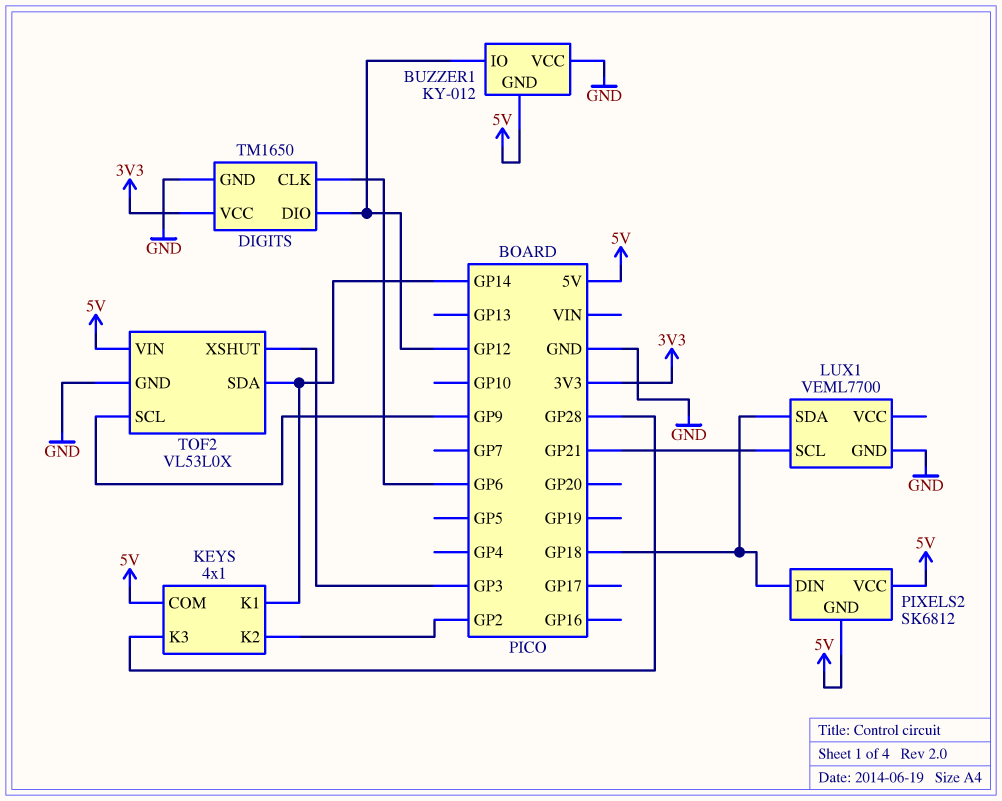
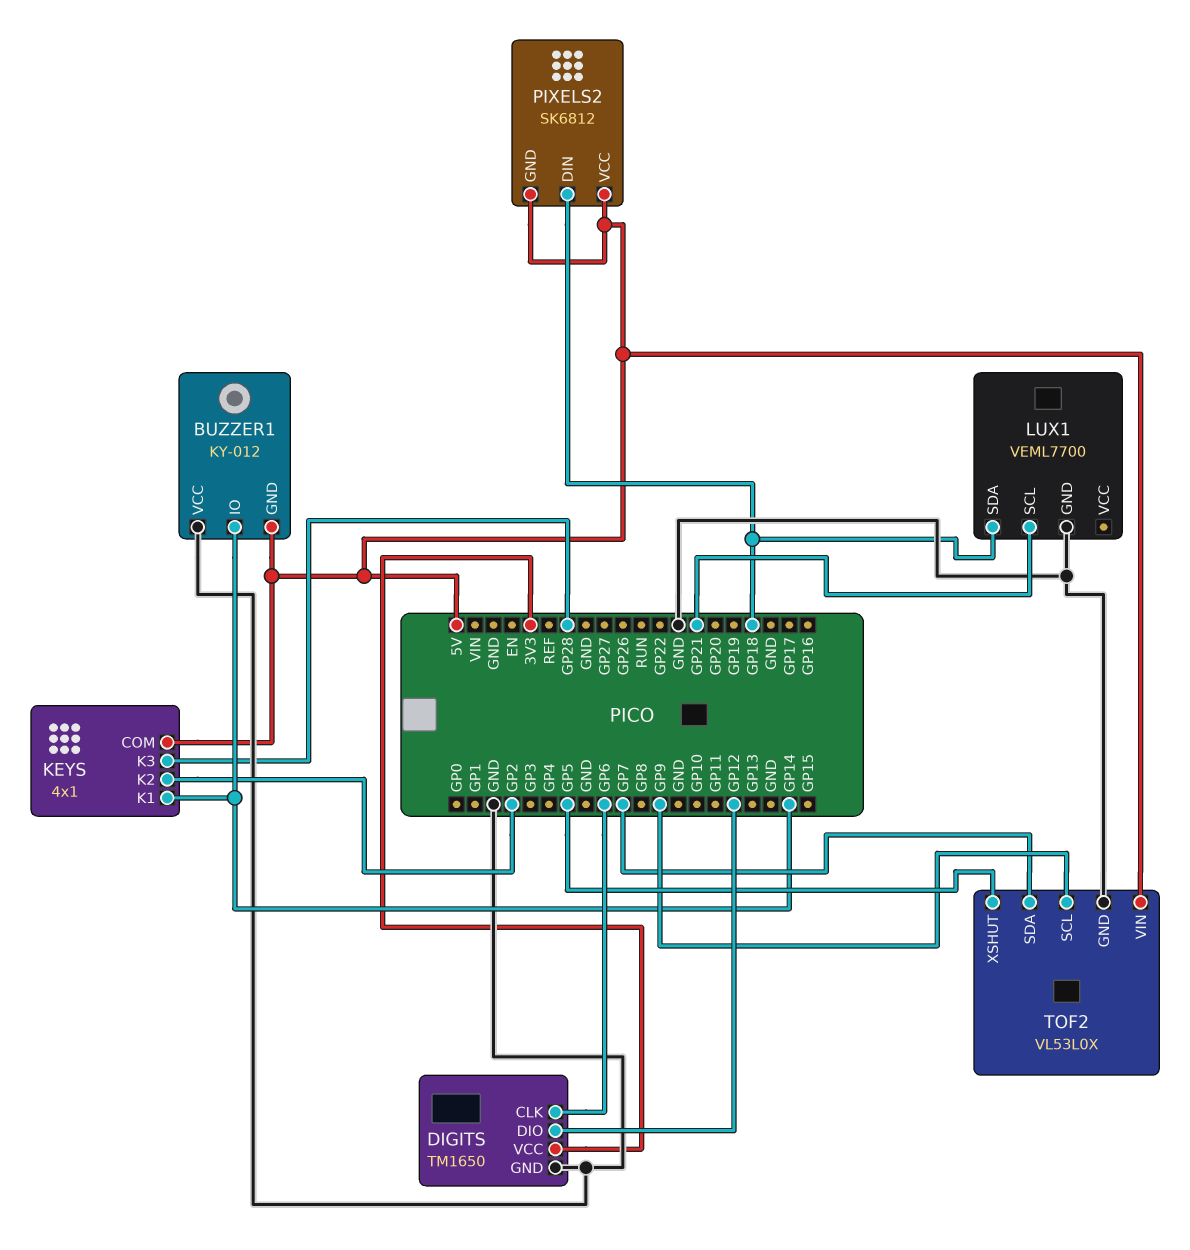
BUZZER1 pin IO: GP12 -> GP14
TOF2 pin SDA: GP14 -> GP7
TOF2 pin XSHUT: GP3 -> GP5

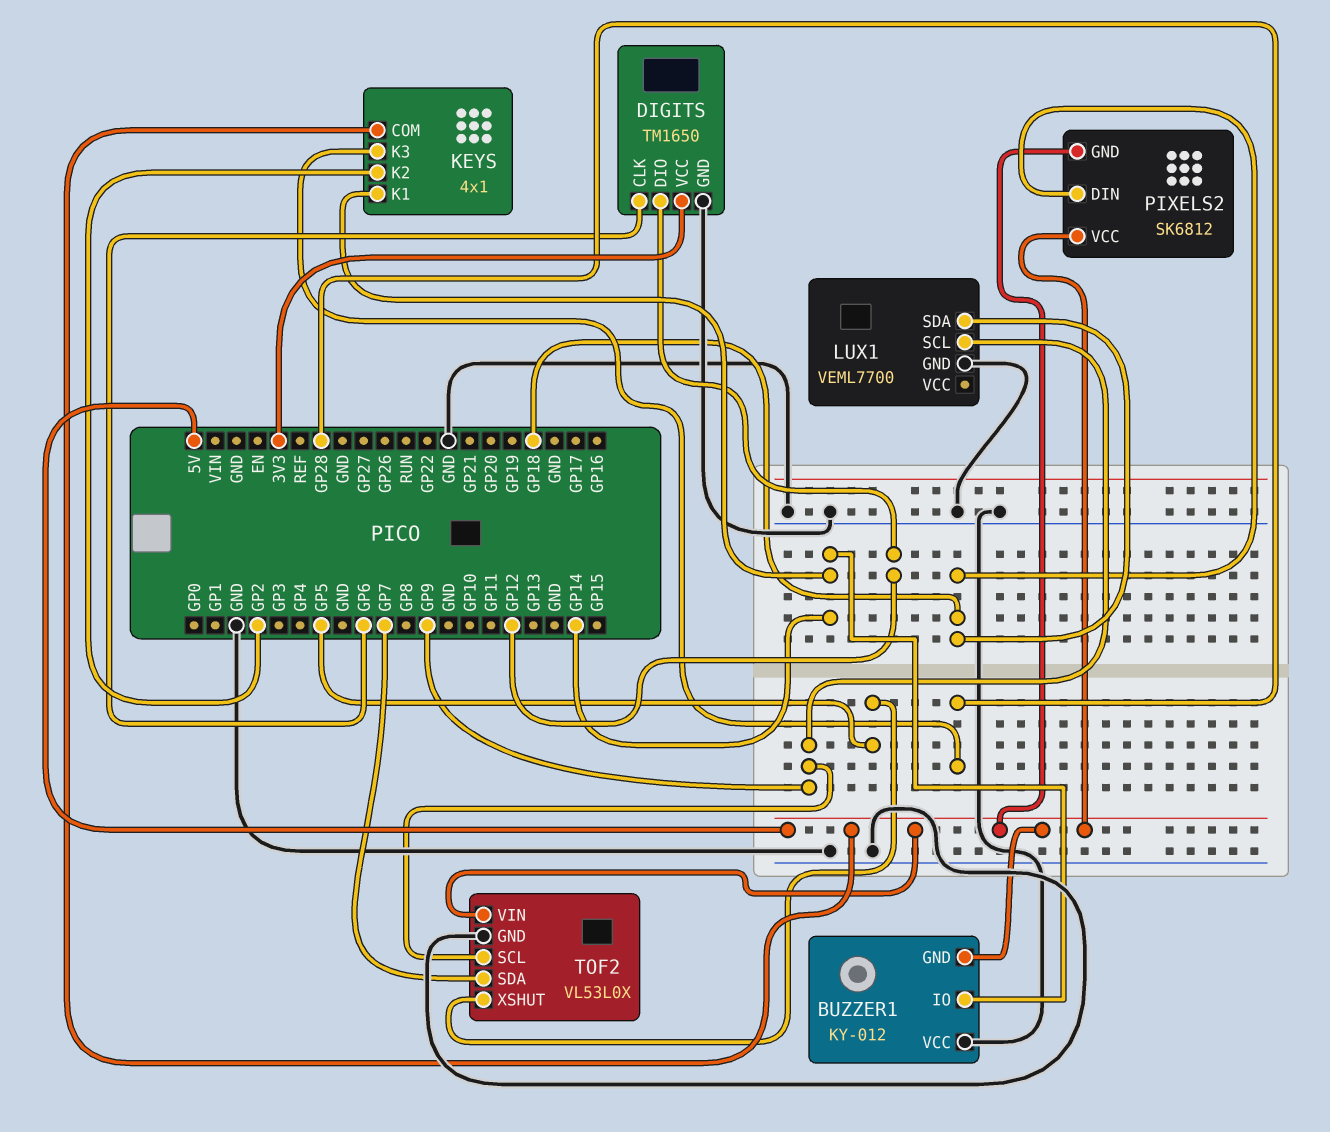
LUX1 pin SCL: GP21 -> GP9

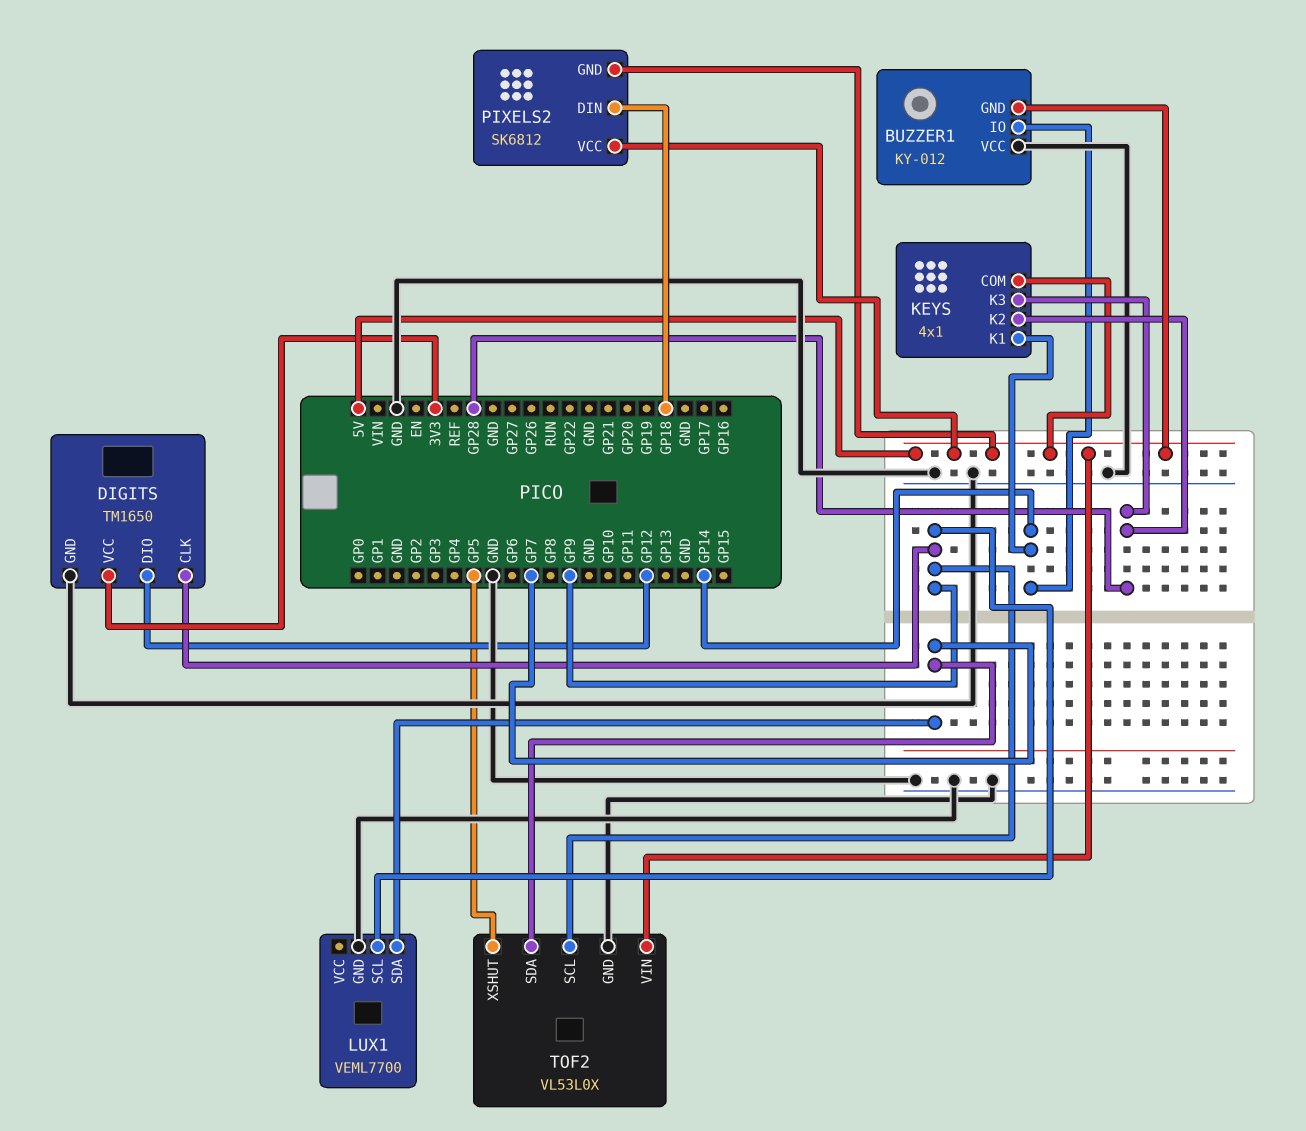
DIGITS pin CLK: GP6 -> GP9
KEYS pin K2: GP2 -> GP28
LUX1 pin SDA: GP18 -> GP7

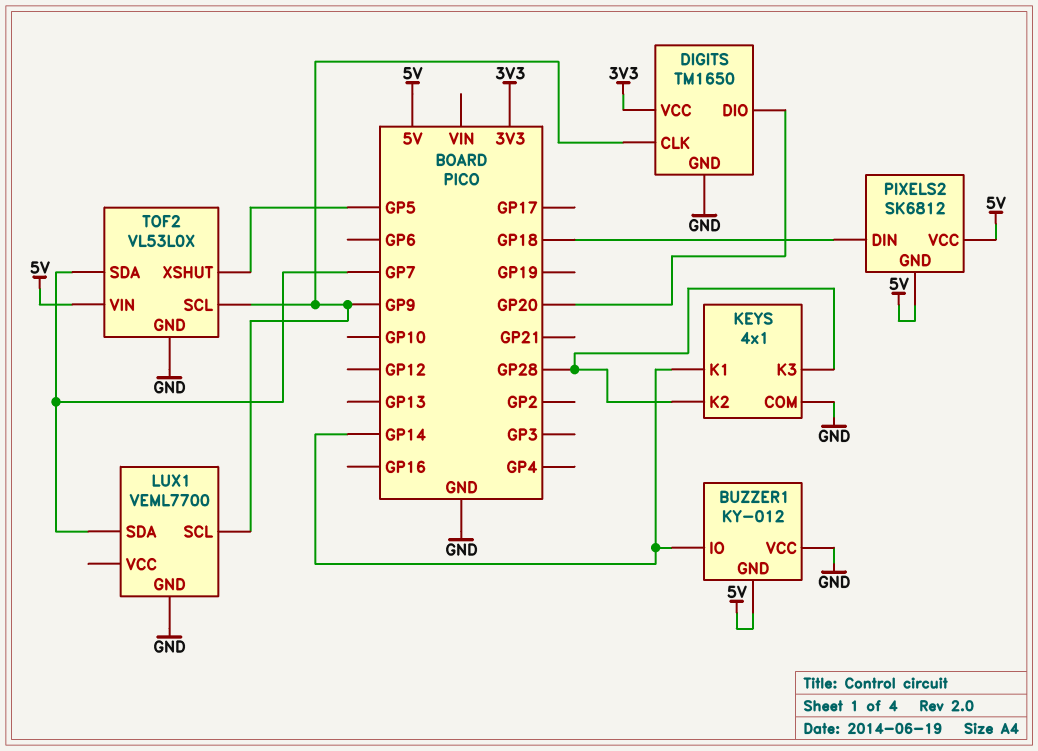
DIGITS pin DIO: GP12 -> GP20
KEYS pin COM: 5V -> GND

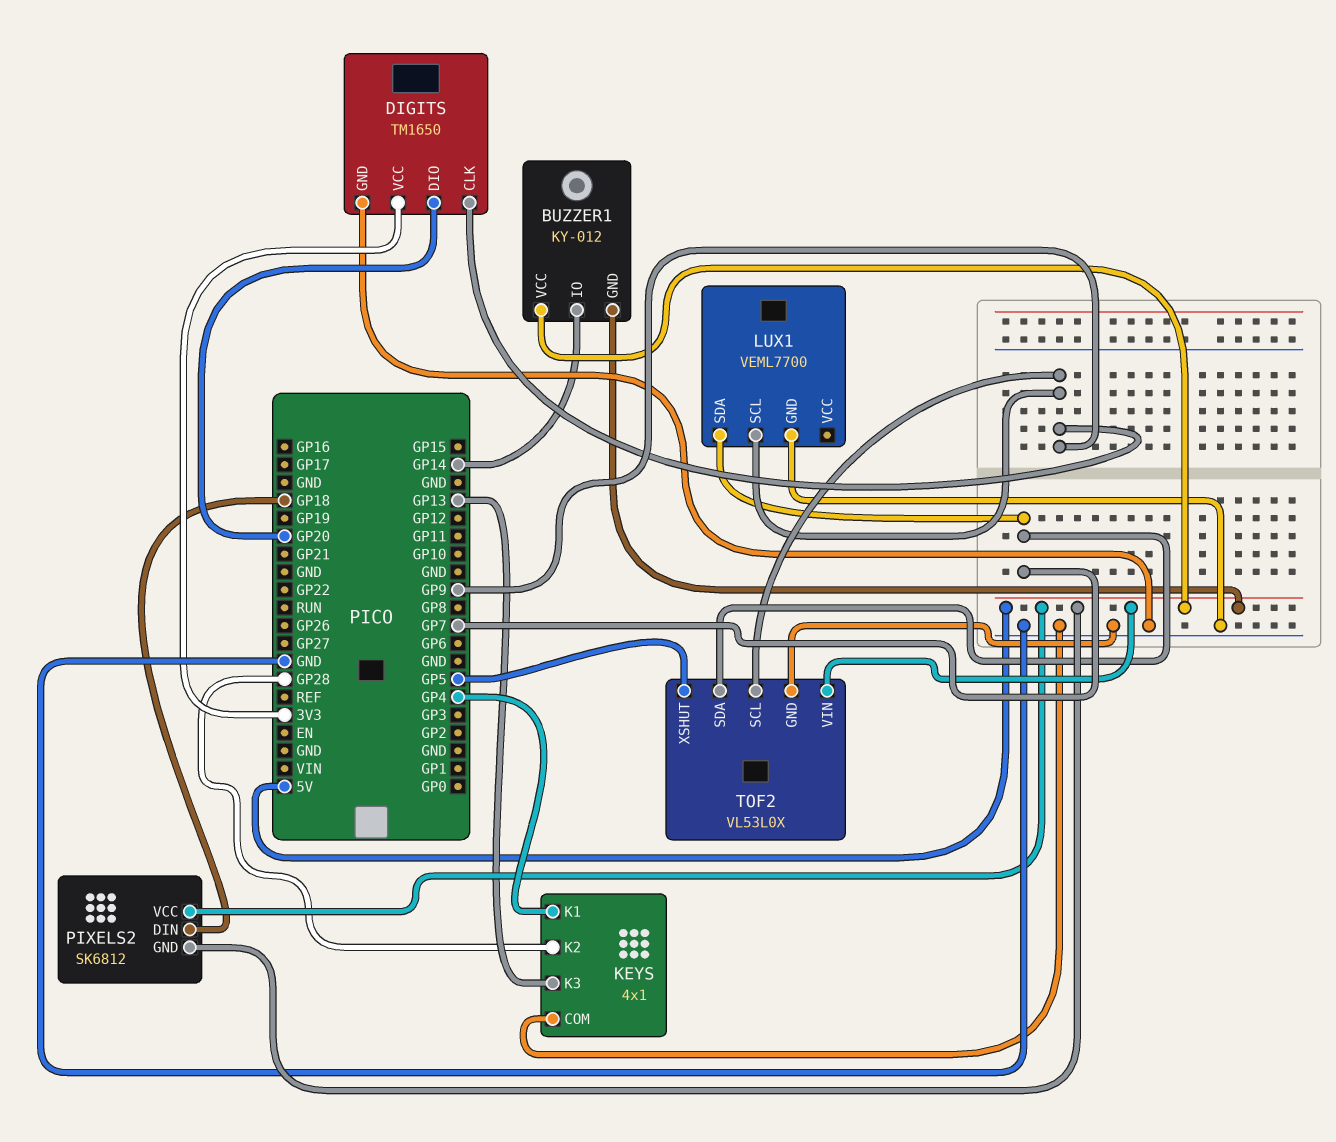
BUZZER1 pin VCC: GND -> 5V
KEYS pin K1: GP14 -> GP4
KEYS pin K3: GP28 -> GP13

